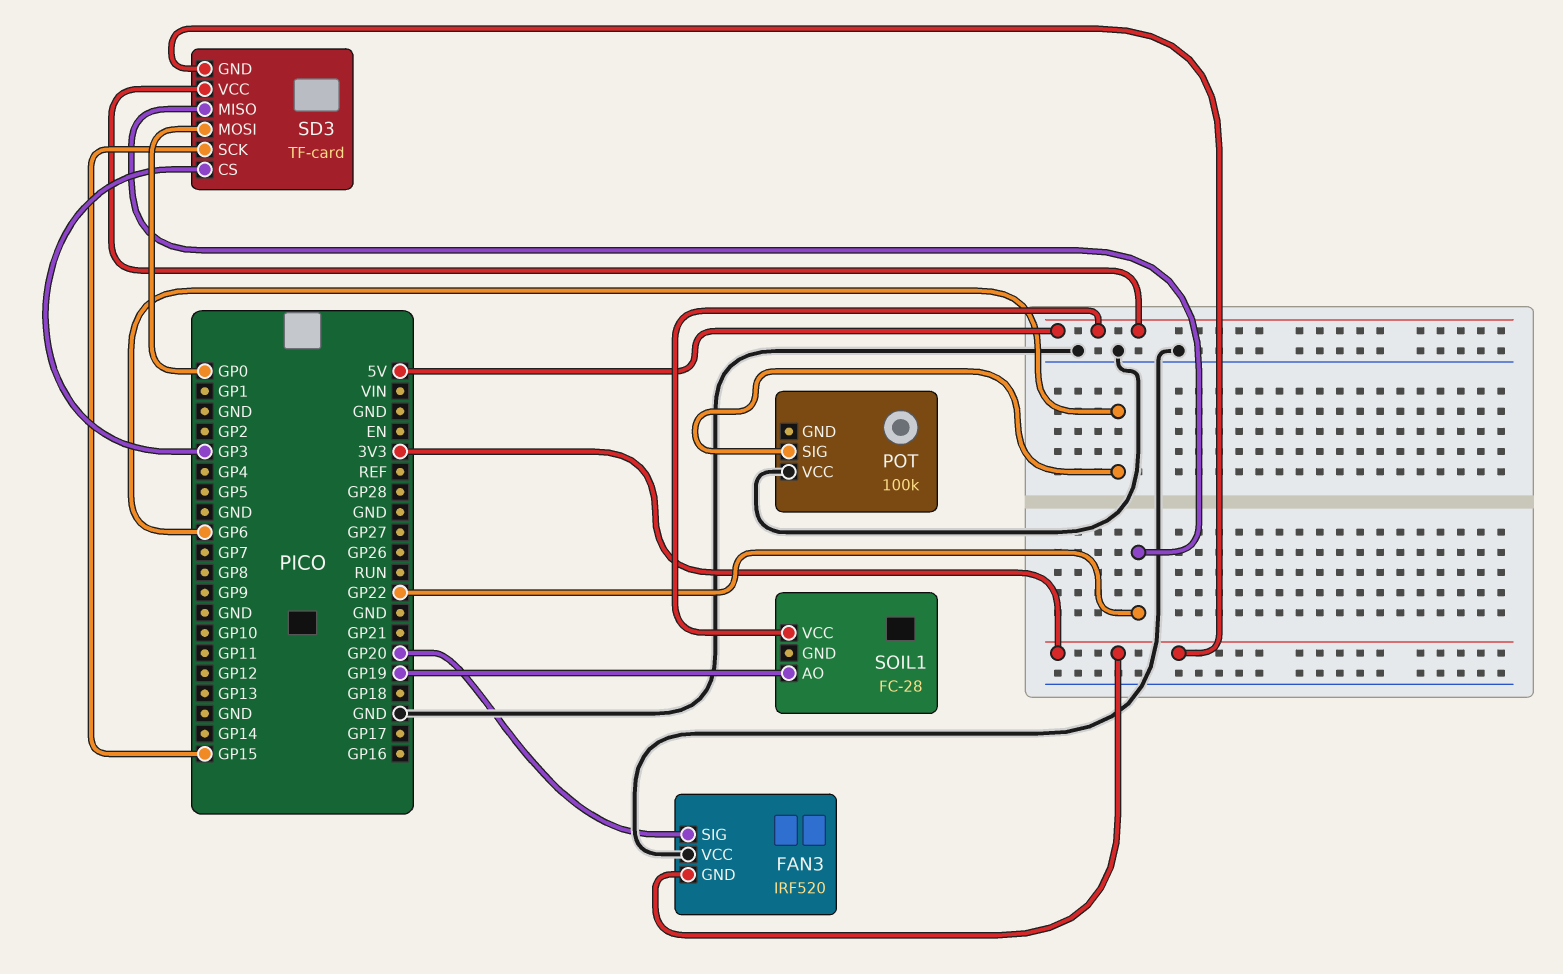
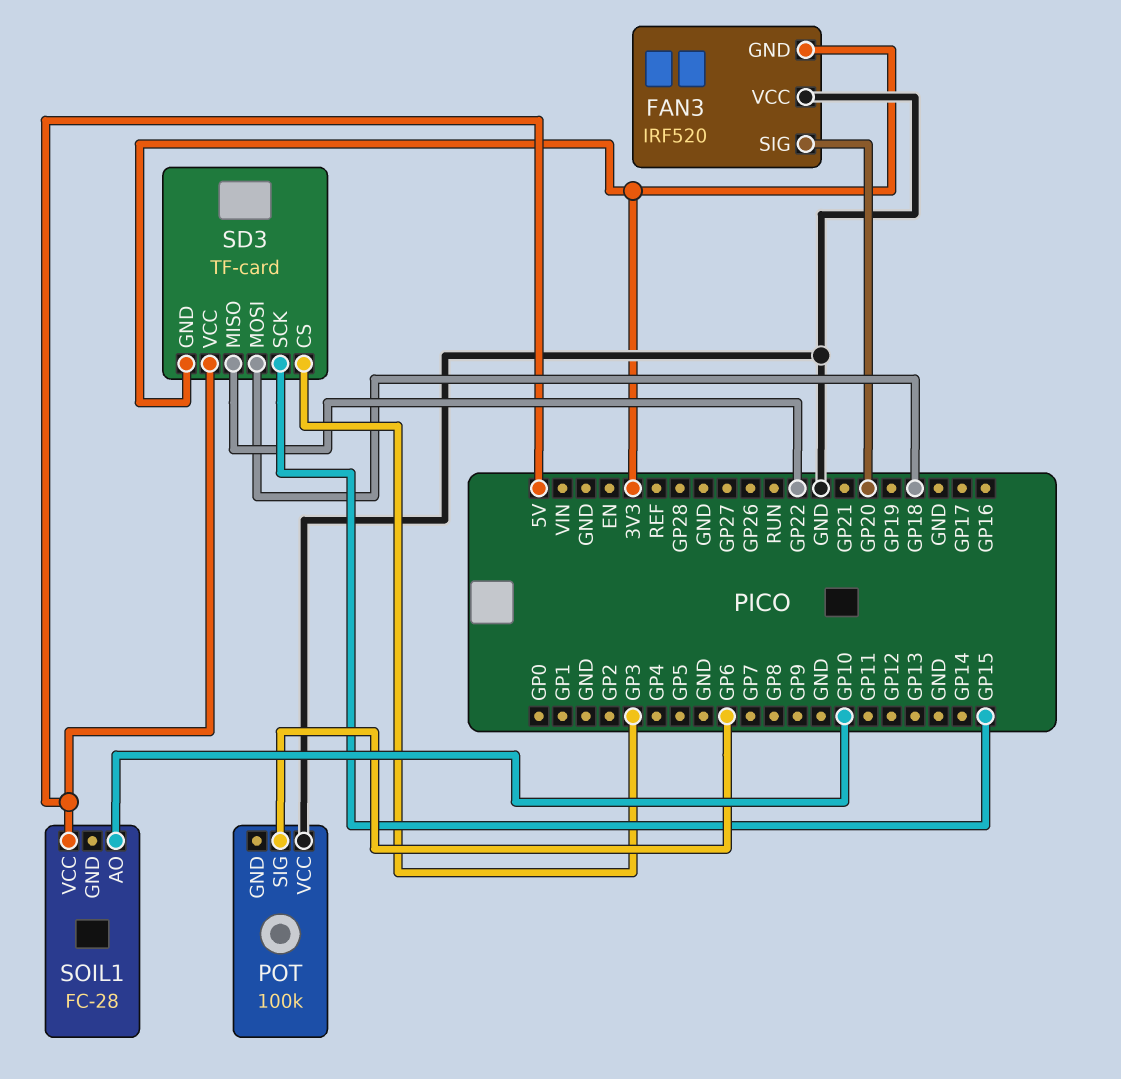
SD3 pin MOSI: GP0 -> GP18
SOIL1 pin AO: GP19 -> GP10

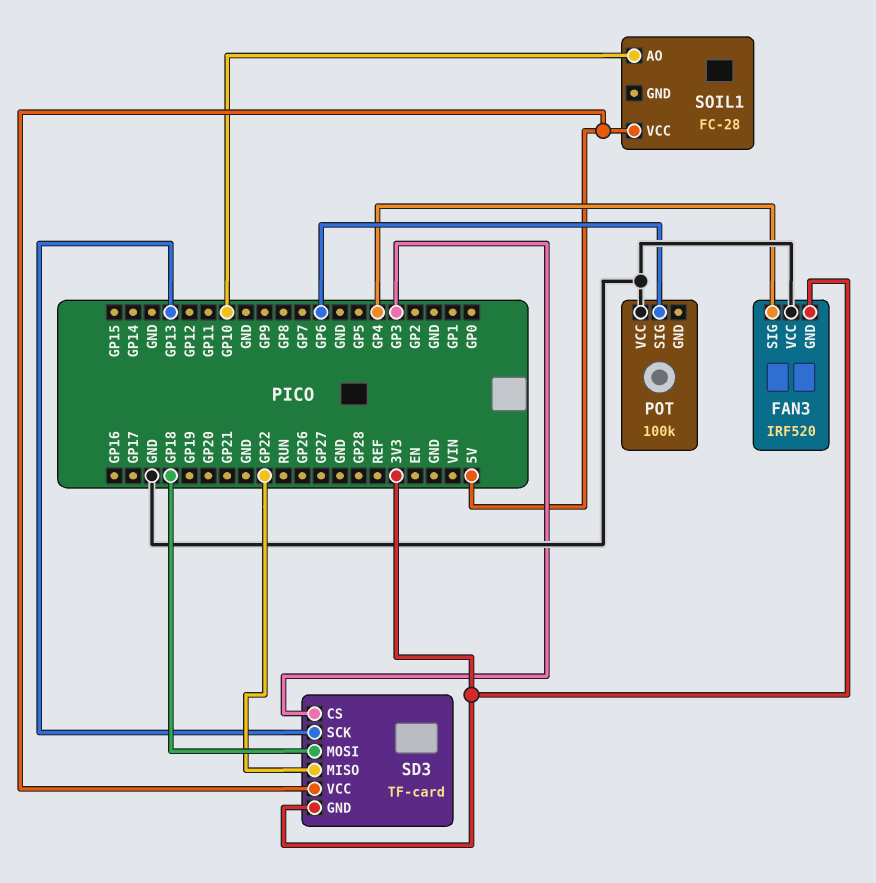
FAN3 pin SIG: GP20 -> GP4
SD3 pin SCK: GP15 -> GP13

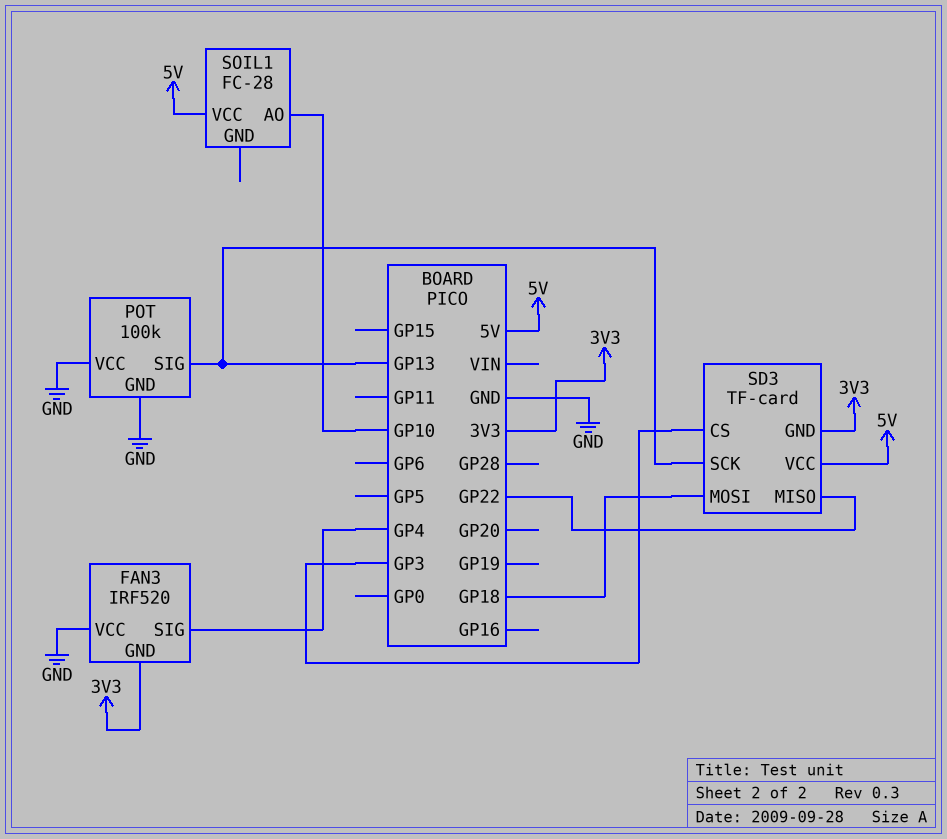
POT pin GND: none -> GND
POT pin SIG: GP6 -> GP13

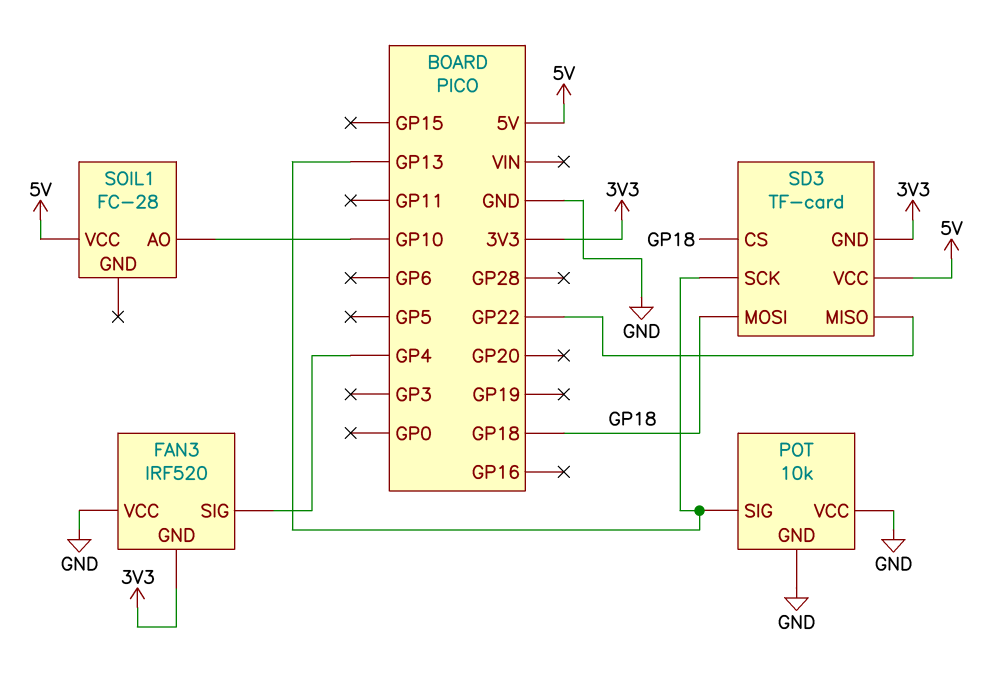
POT: 100k -> 10k
SD3 pin CS: GP3 -> GP18

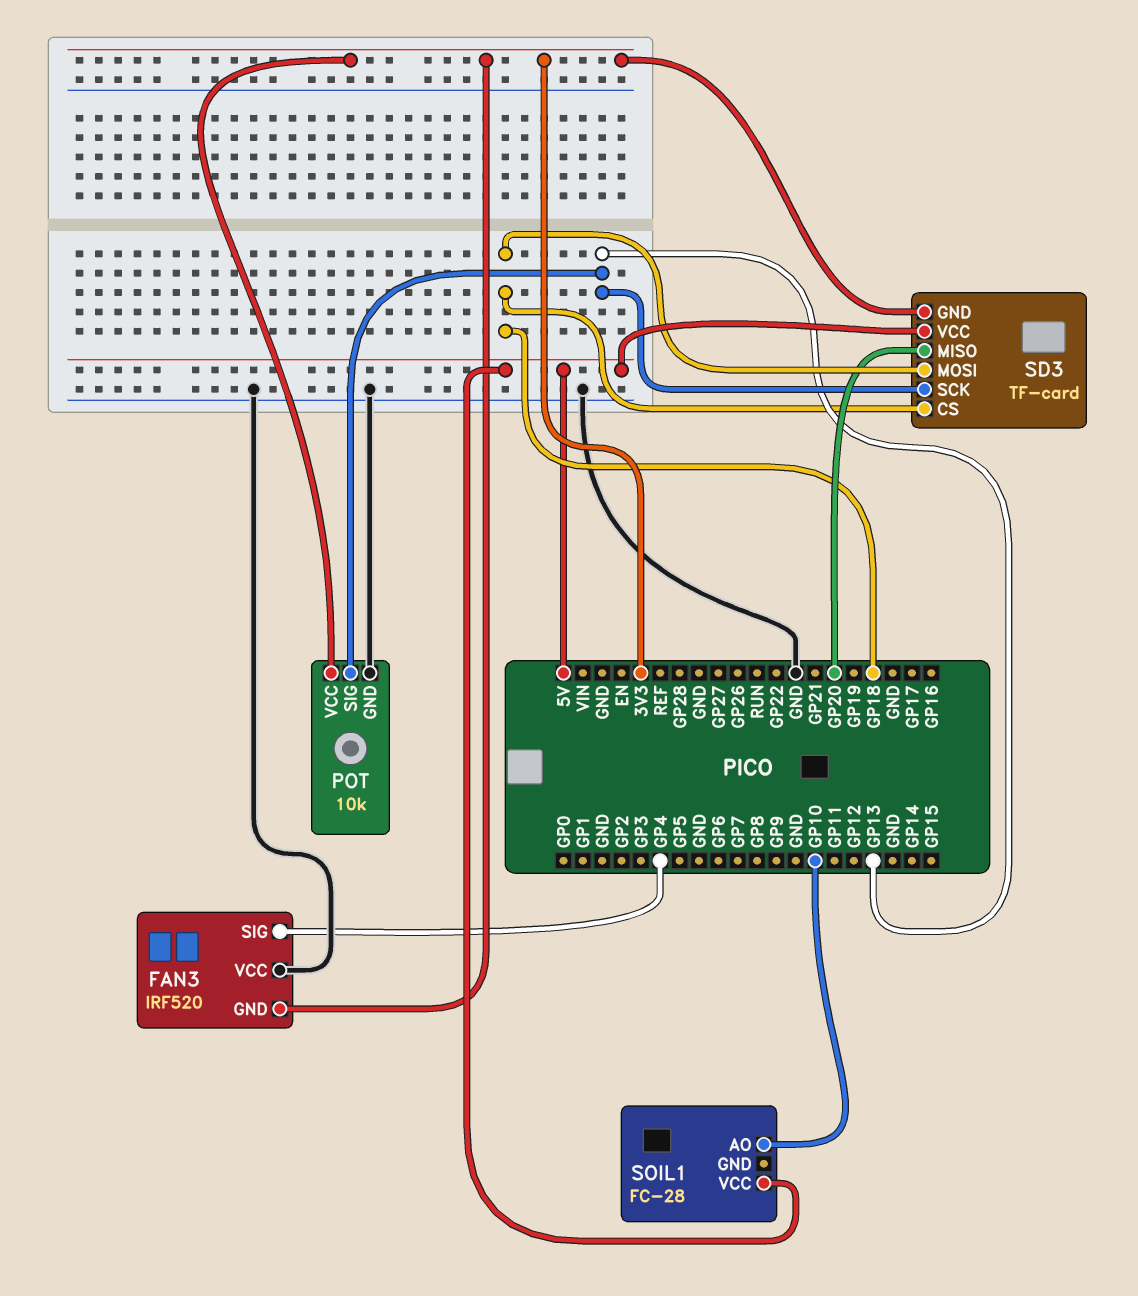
POT pin VCC: GND -> 3V3
SD3 pin MISO: GP22 -> GP20

